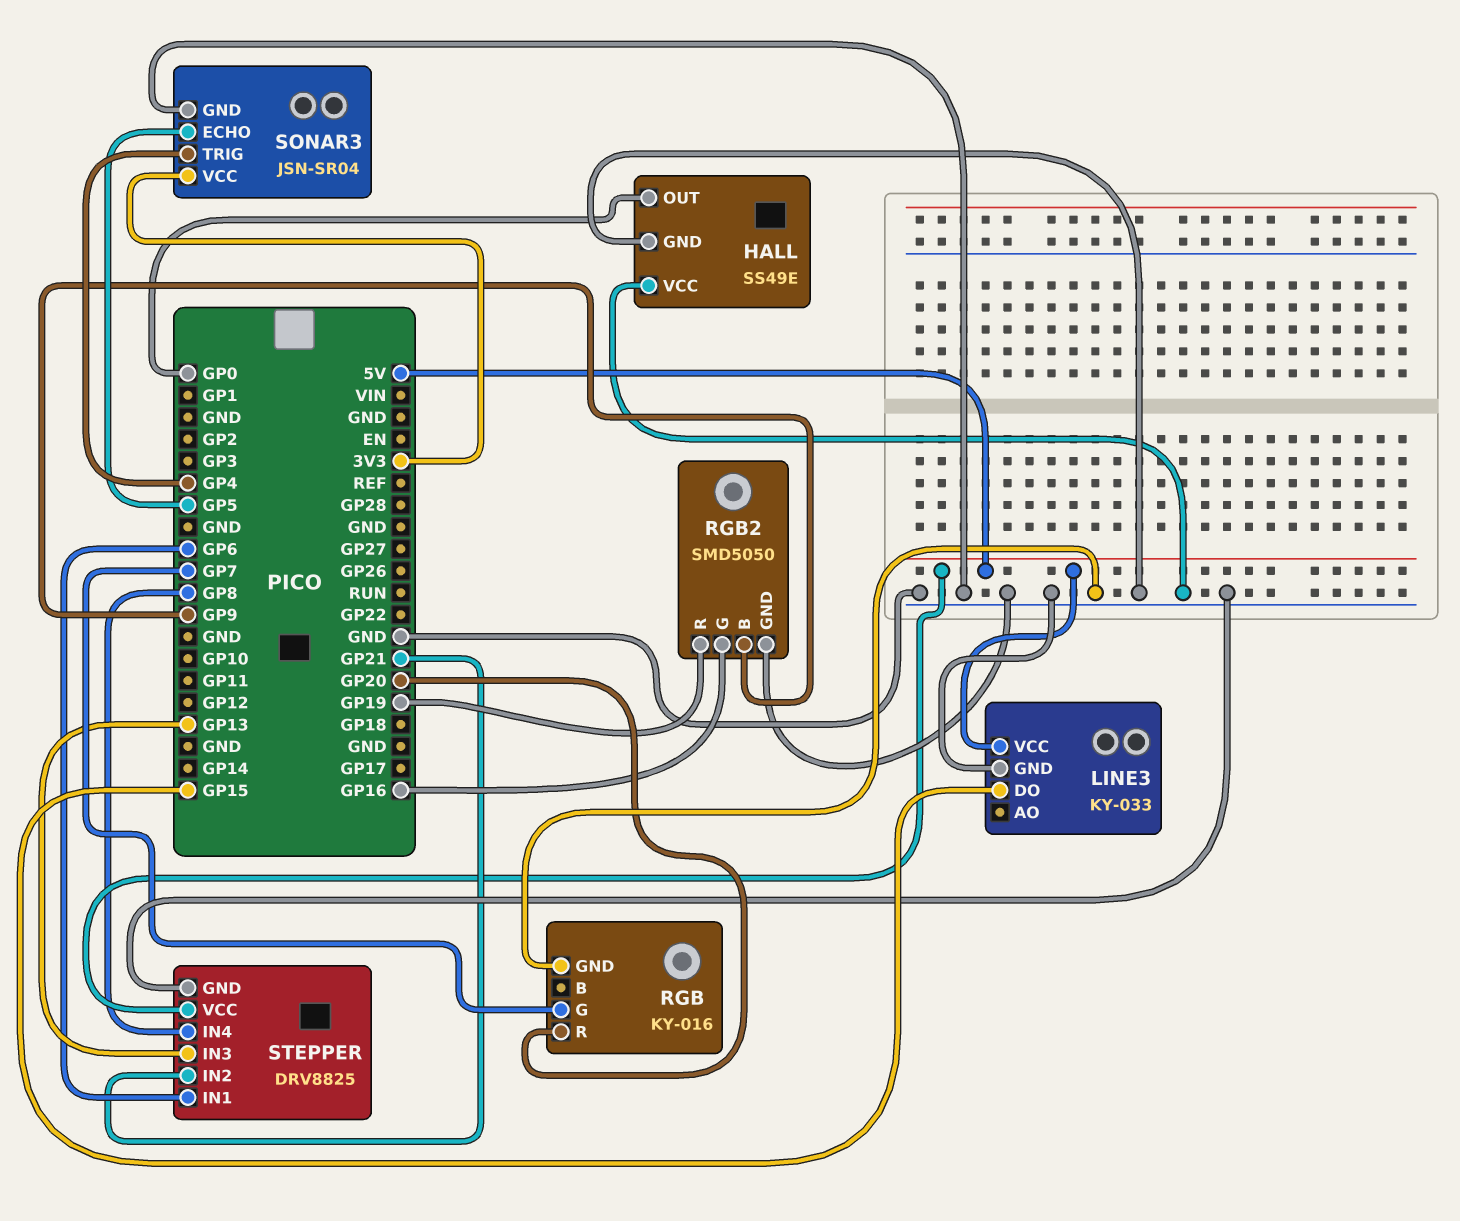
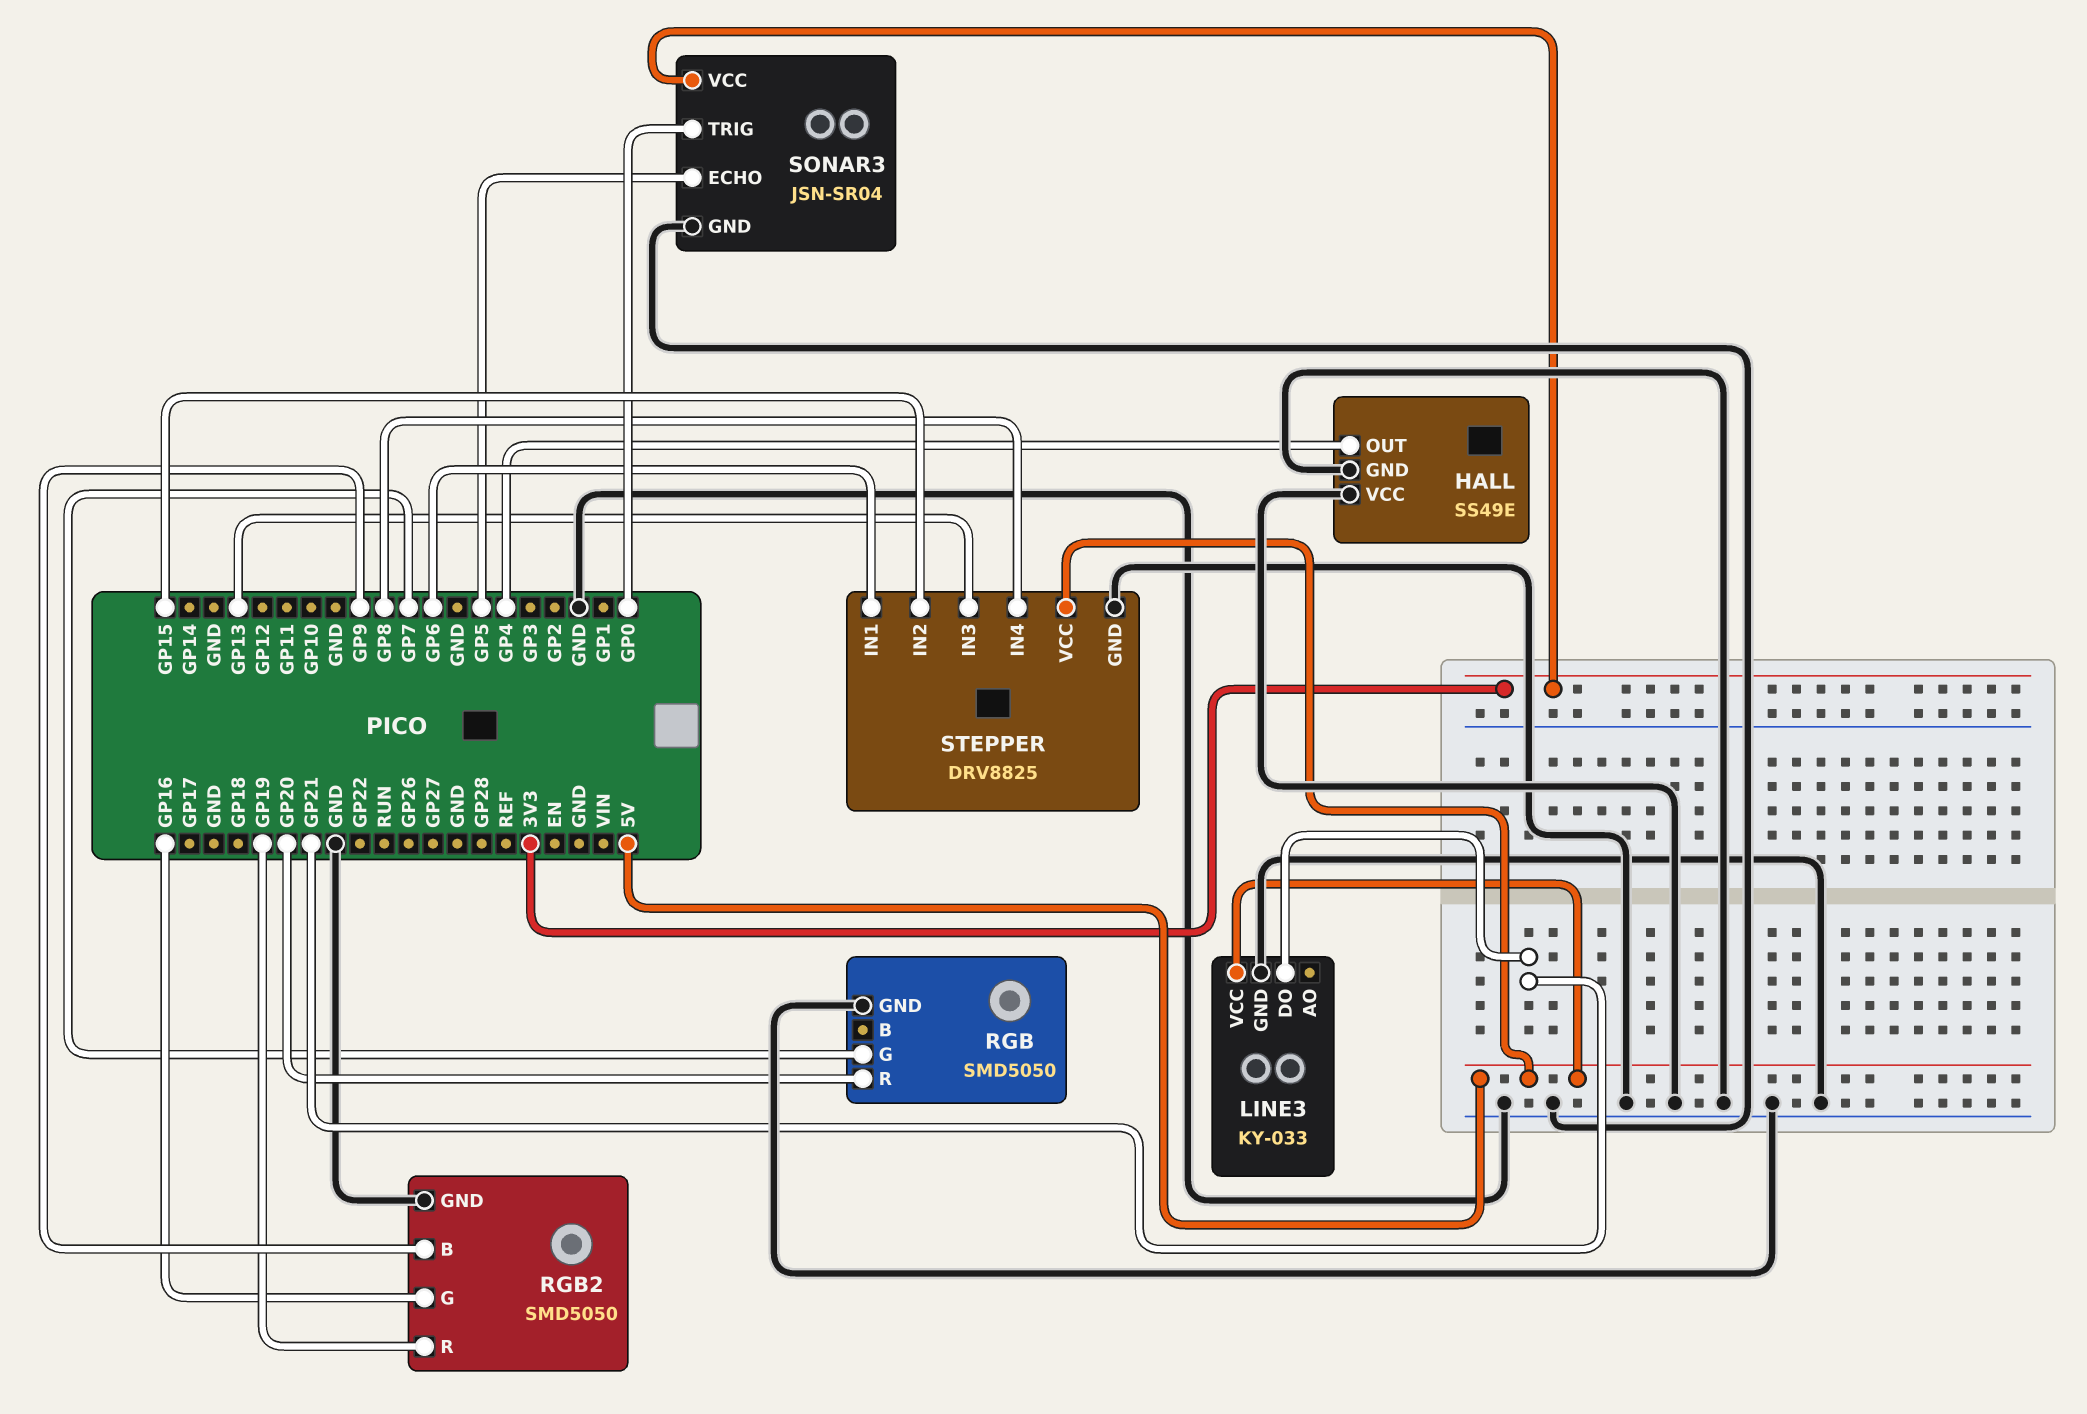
HALL pin OUT: GP0 -> GP4
LINE3 pin DO: GP15 -> GP21
RGB: KY-016 -> SMD5050
SONAR3 pin TRIG: GP4 -> GP0
STEPPER pin IN2: GP21 -> GP15

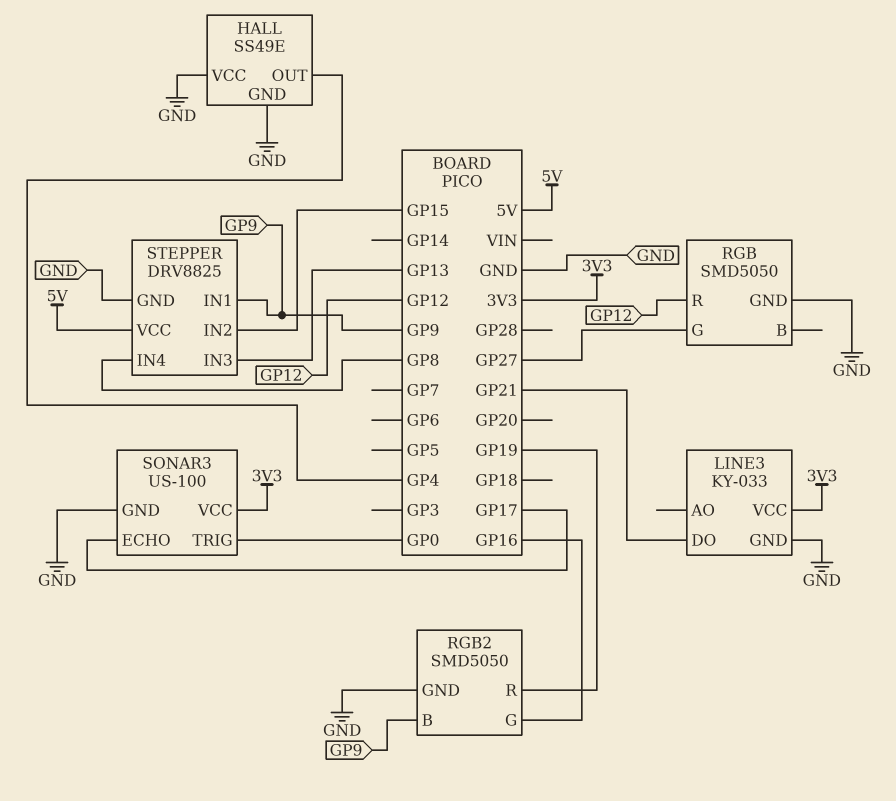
LINE3 pin VCC: 5V -> 3V3
RGB pin G: GP7 -> GP27
RGB pin R: GP20 -> GP12
SONAR3: JSN-SR04 -> US-100
SONAR3 pin ECHO: GP5 -> GP17
STEPPER pin IN1: GP6 -> GP9

